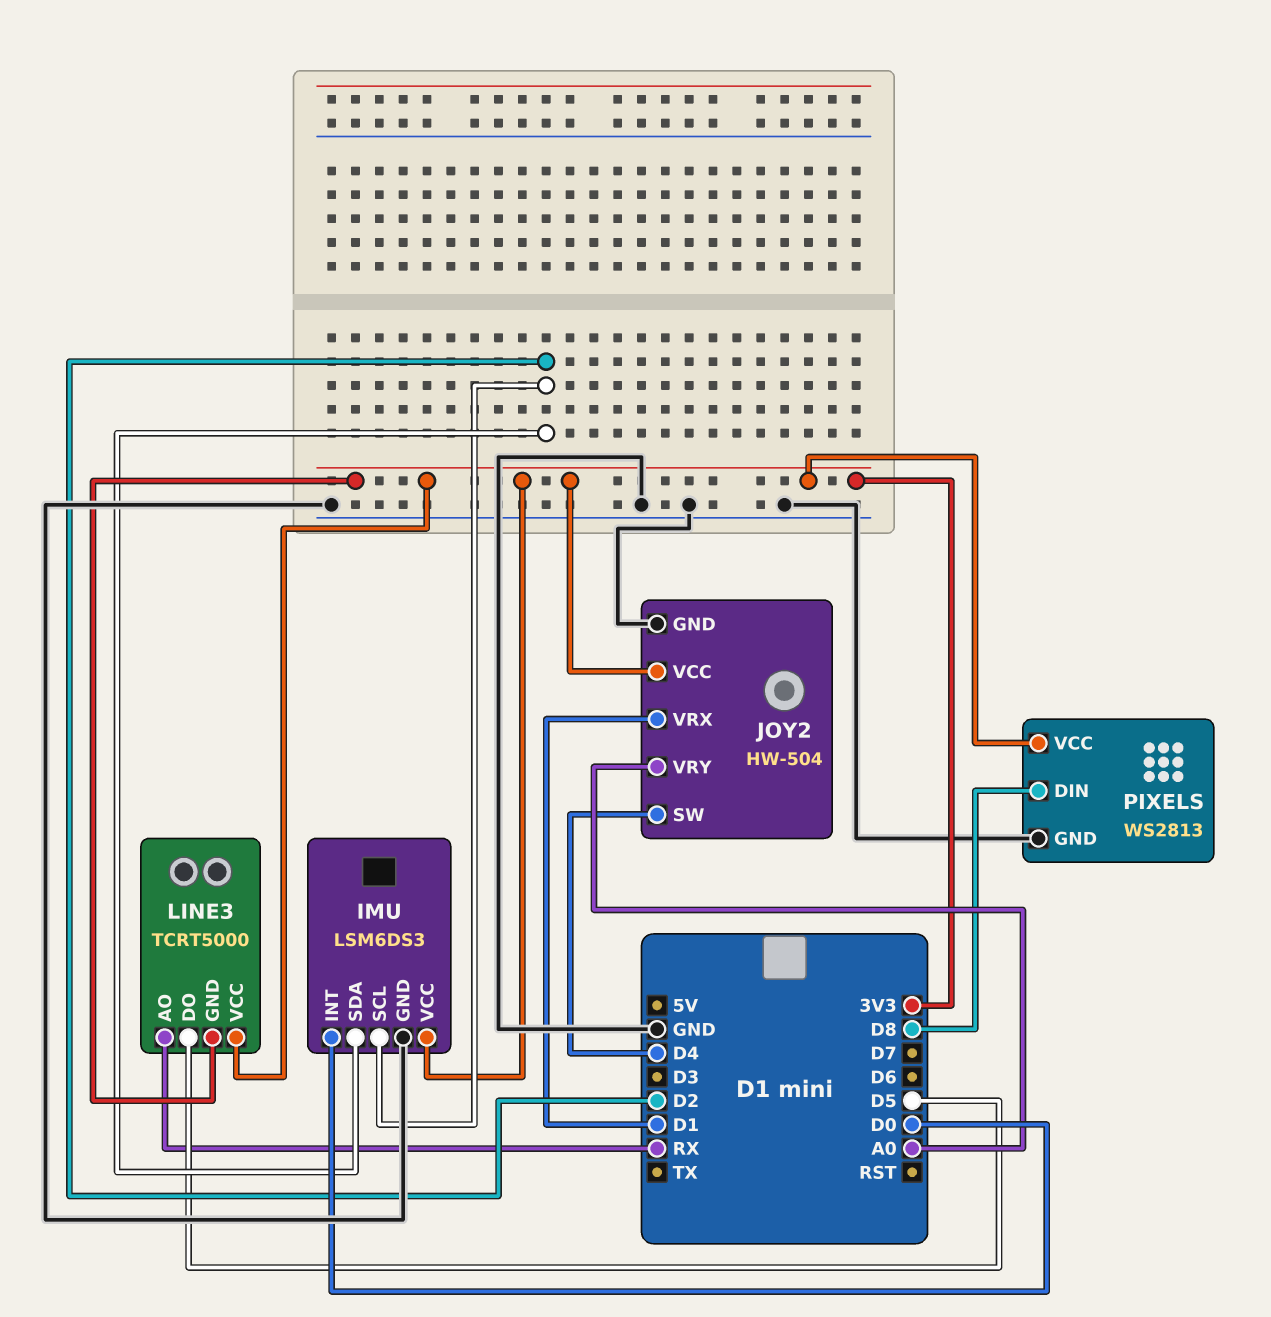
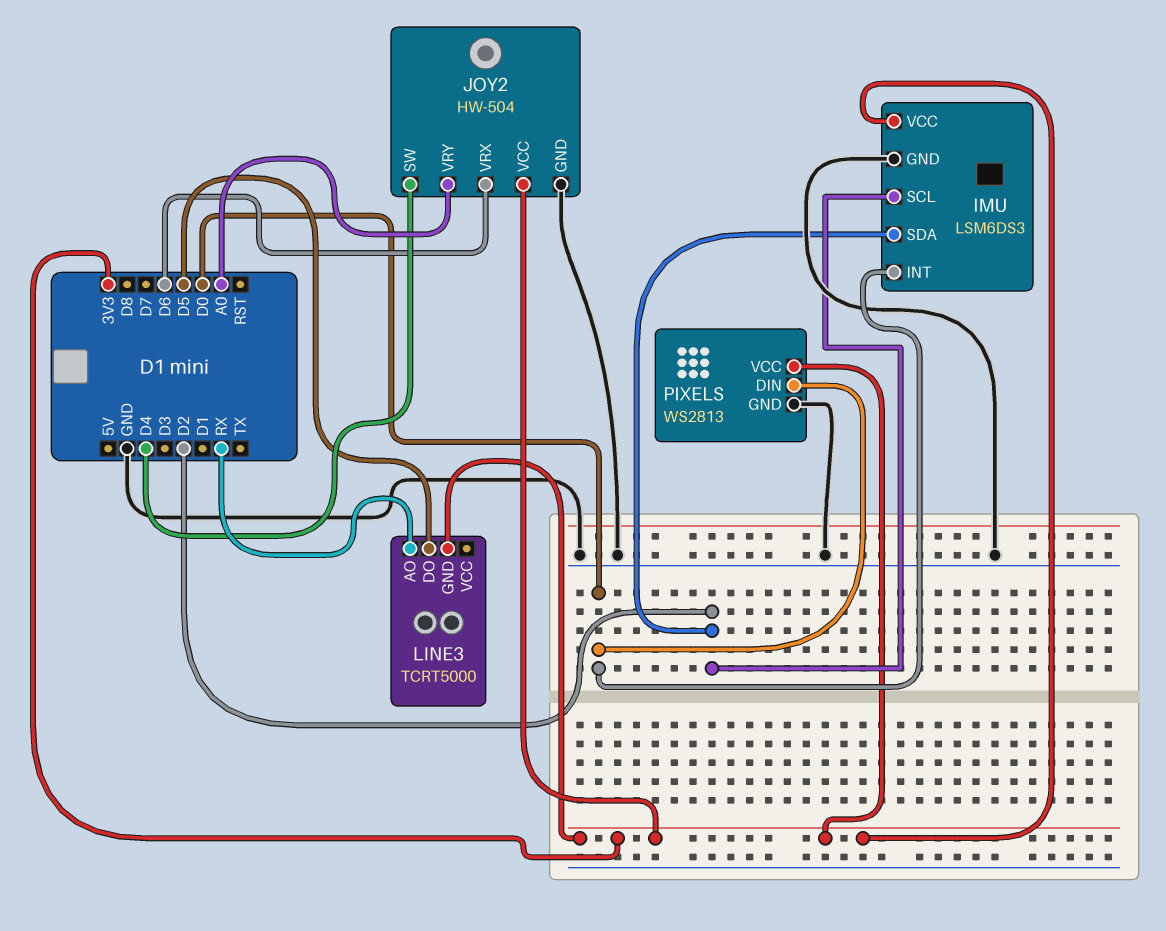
JOY2 pin VRX: D1 -> D6
LINE3 pin VCC: 3V3 -> none
PIXELS pin DIN: D8 -> D0

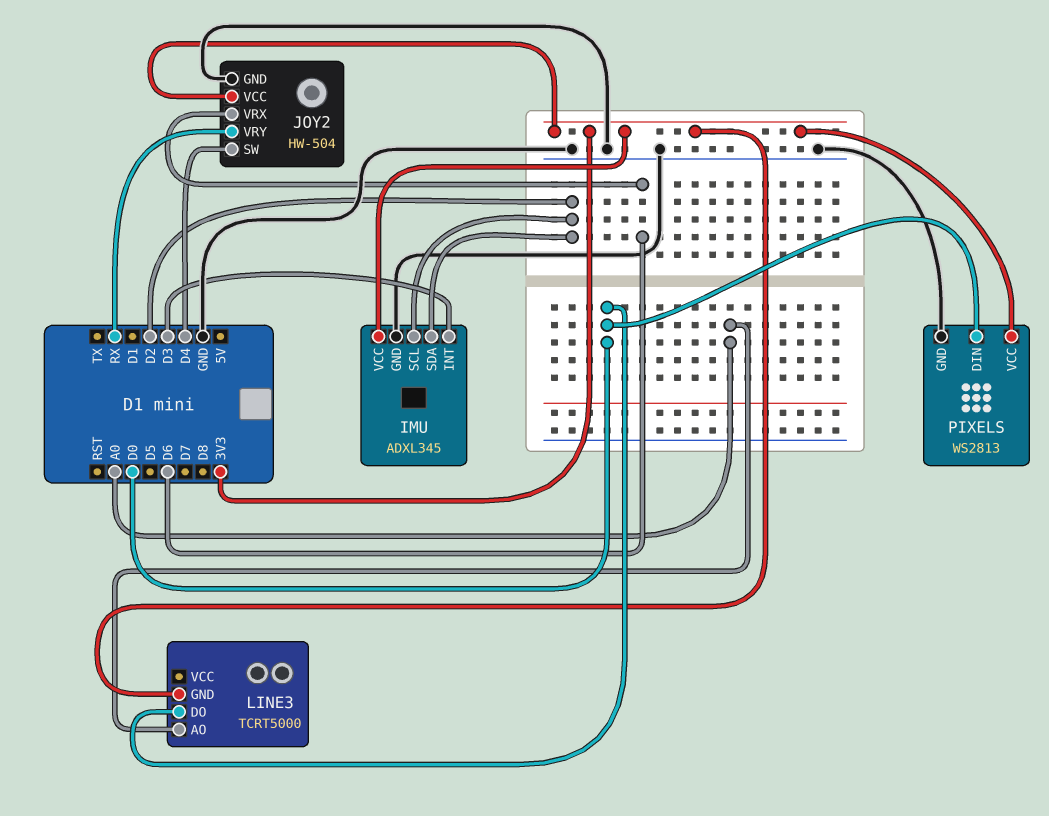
IMU: LSM6DS3 -> ADXL345
IMU pin INT: D0 -> D3
JOY2 pin VRY: A0 -> RX
LINE3 pin AO: RX -> A0
LINE3 pin DO: D5 -> D0

